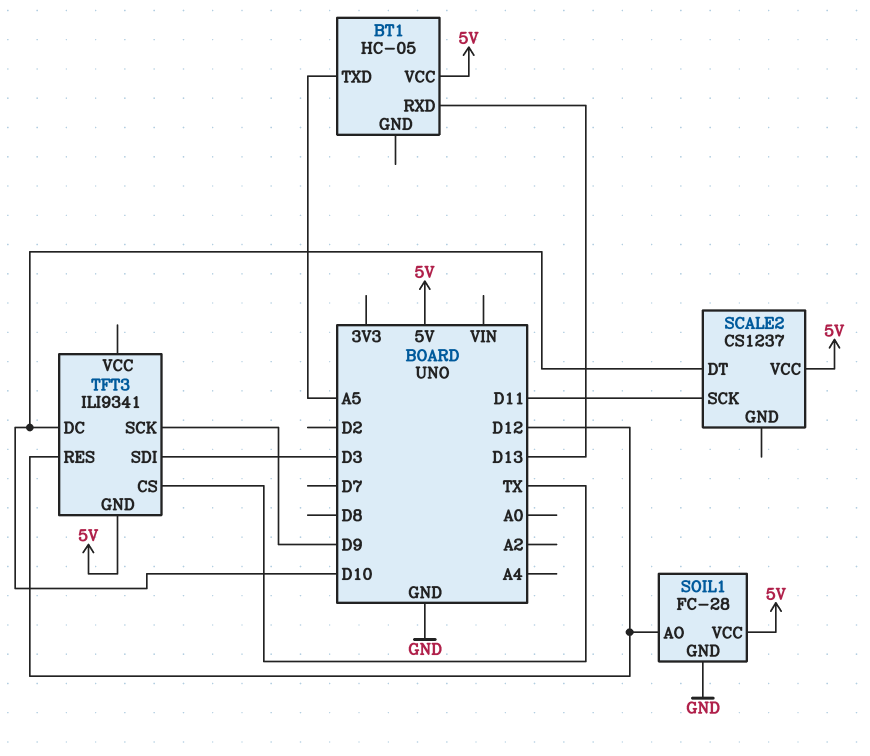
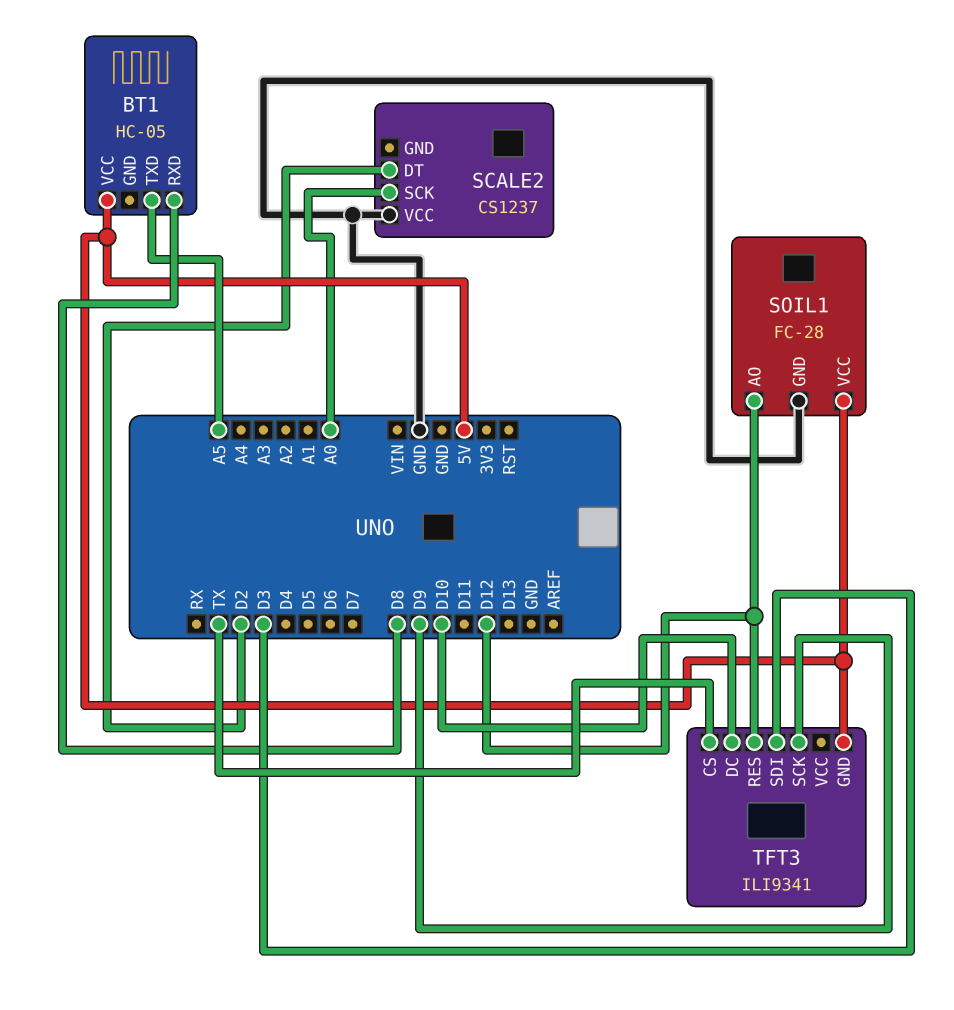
BT1 pin RXD: D13 -> D8
SCALE2 pin DT: D10 -> D2
SCALE2 pin SCK: D11 -> A0
SCALE2 pin VCC: 5V -> GND

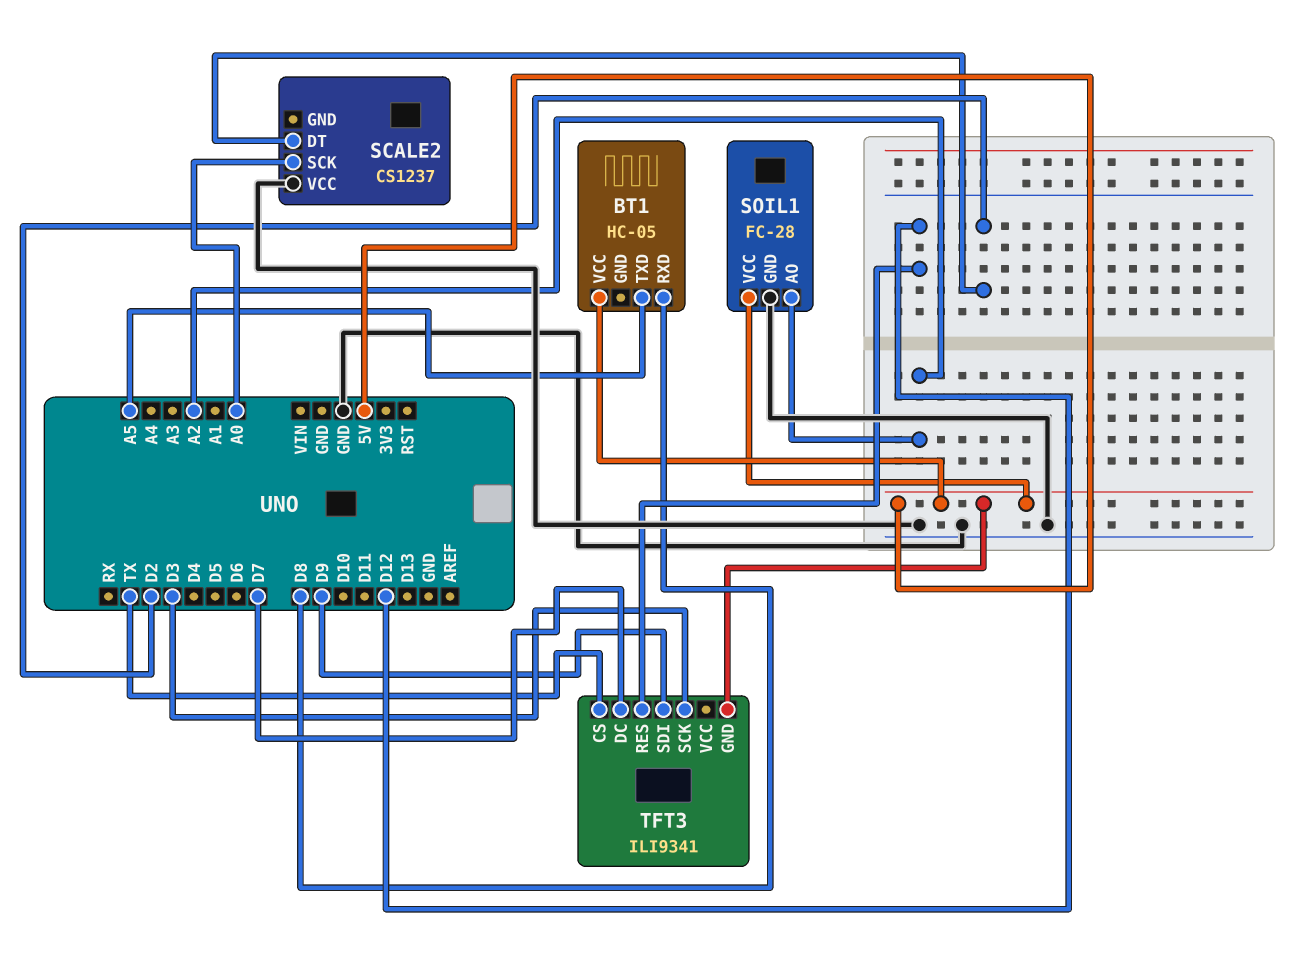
SOIL1 pin AO: D12 -> A2
TFT3 pin DC: D10 -> D7
TFT3 pin SCK: D9 -> D3
TFT3 pin SDI: D3 -> D9

